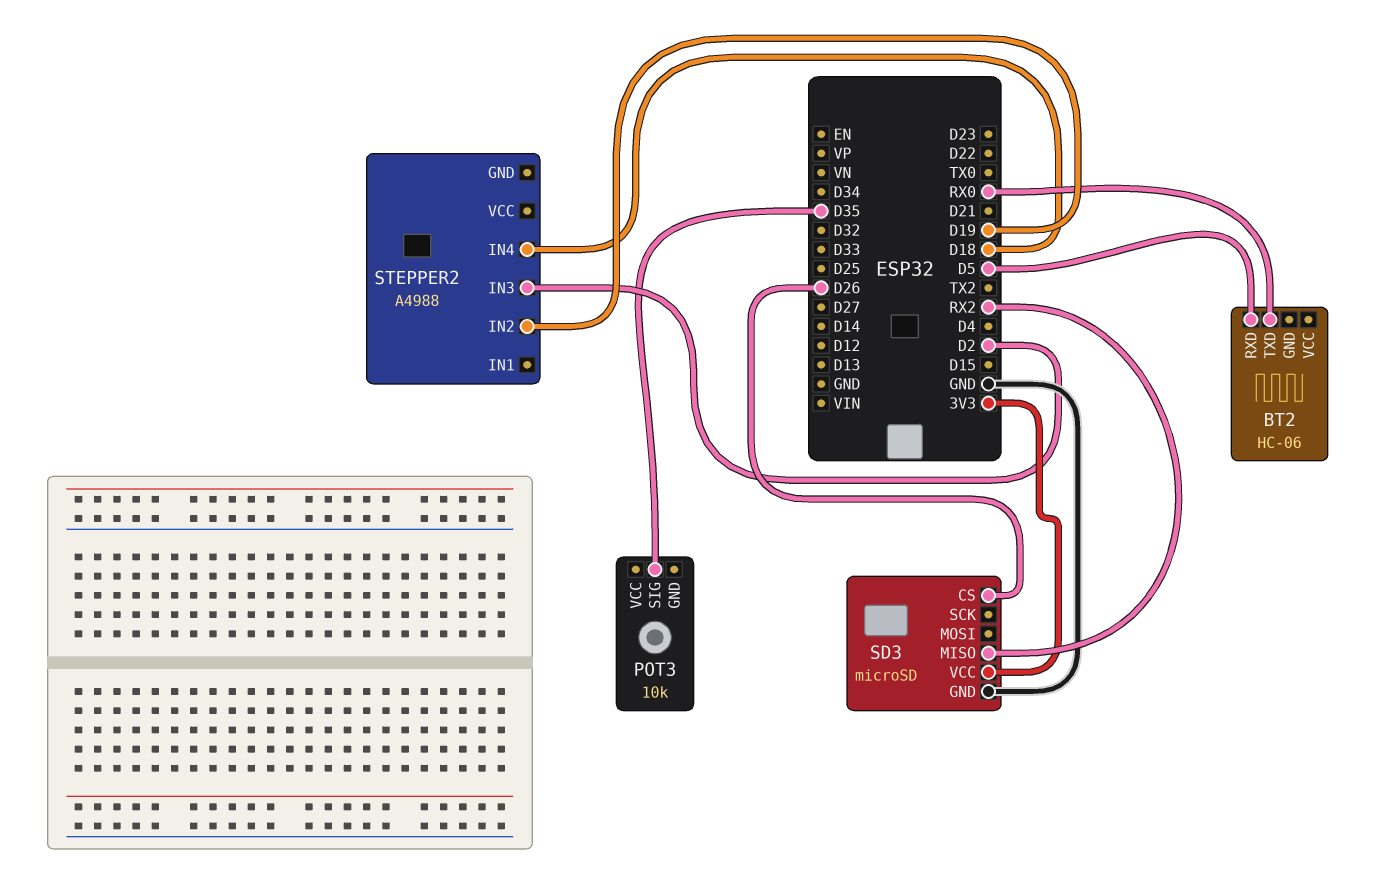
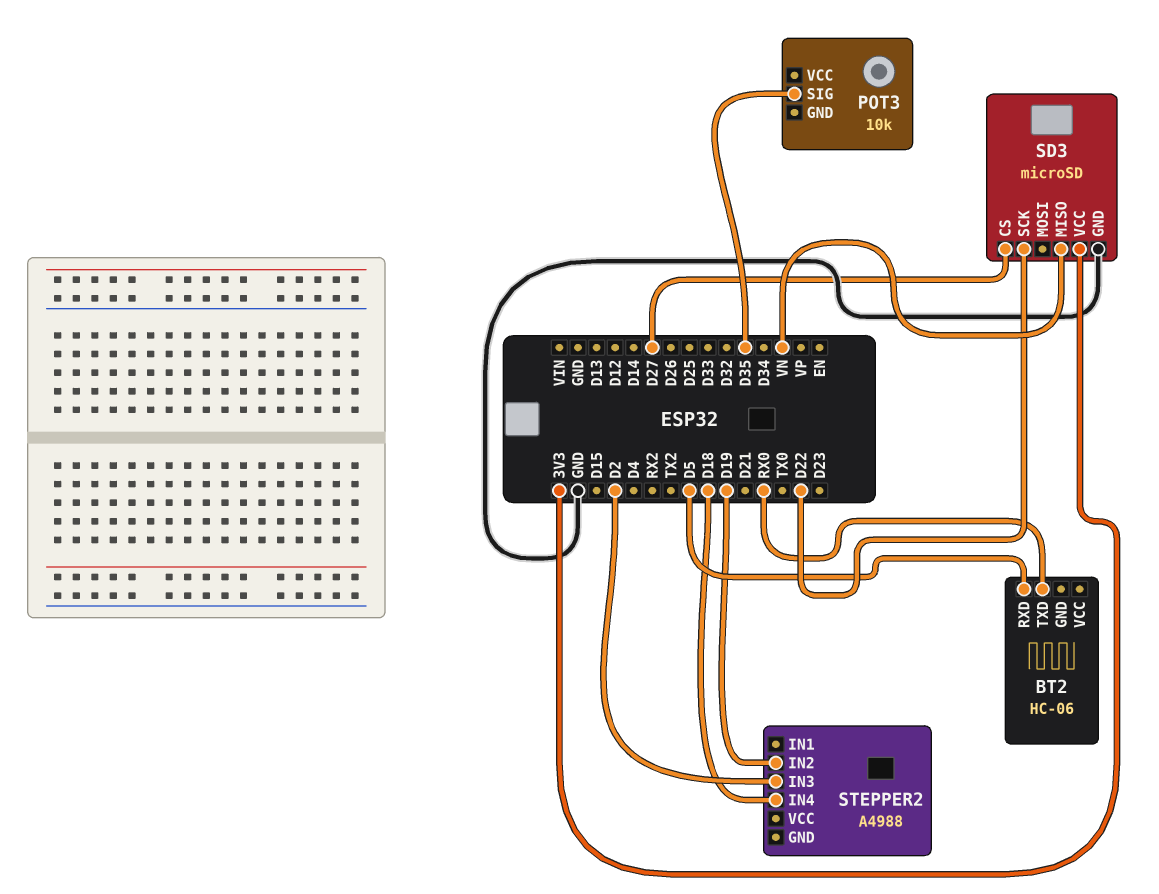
SD3 pin CS: D26 -> D27
SD3 pin MISO: RX2 -> VN
SD3 pin SCK: none -> D22

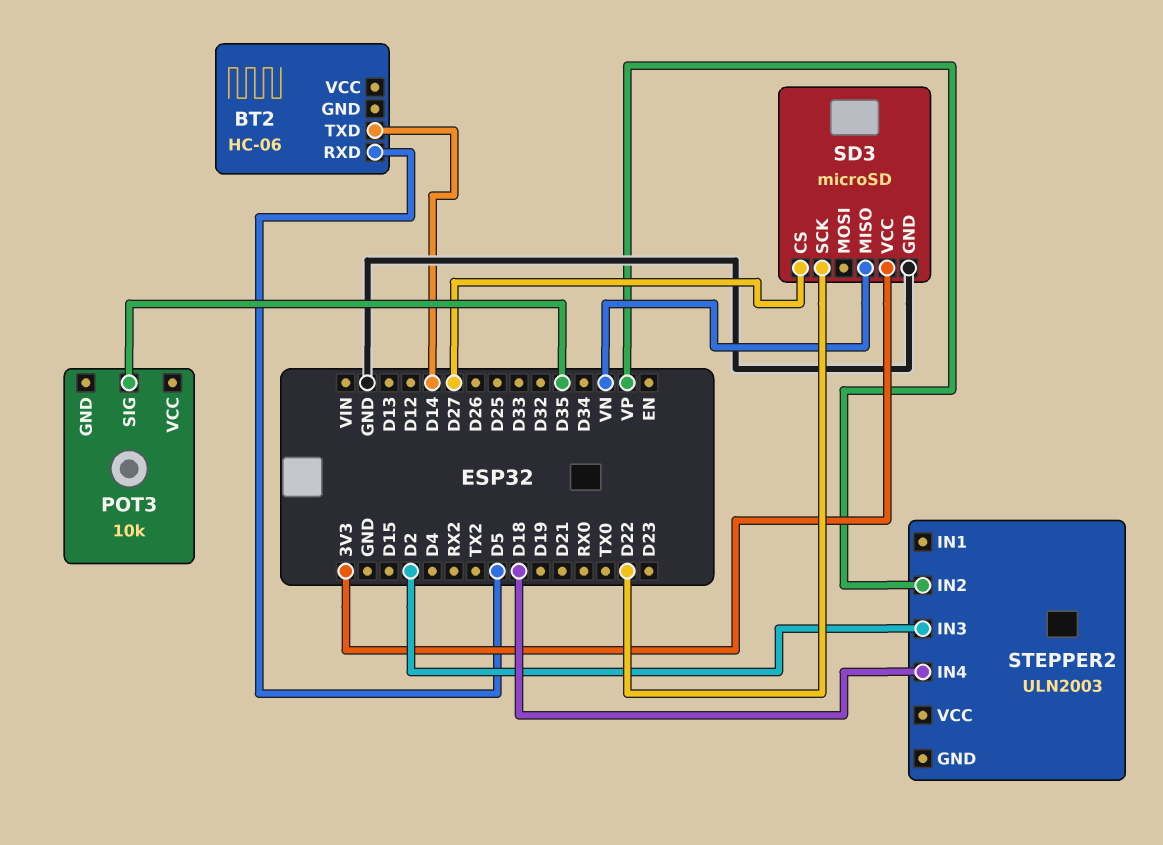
BT2 pin TXD: RX0 -> D14
STEPPER2: A4988 -> ULN2003
STEPPER2 pin IN2: D19 -> VP

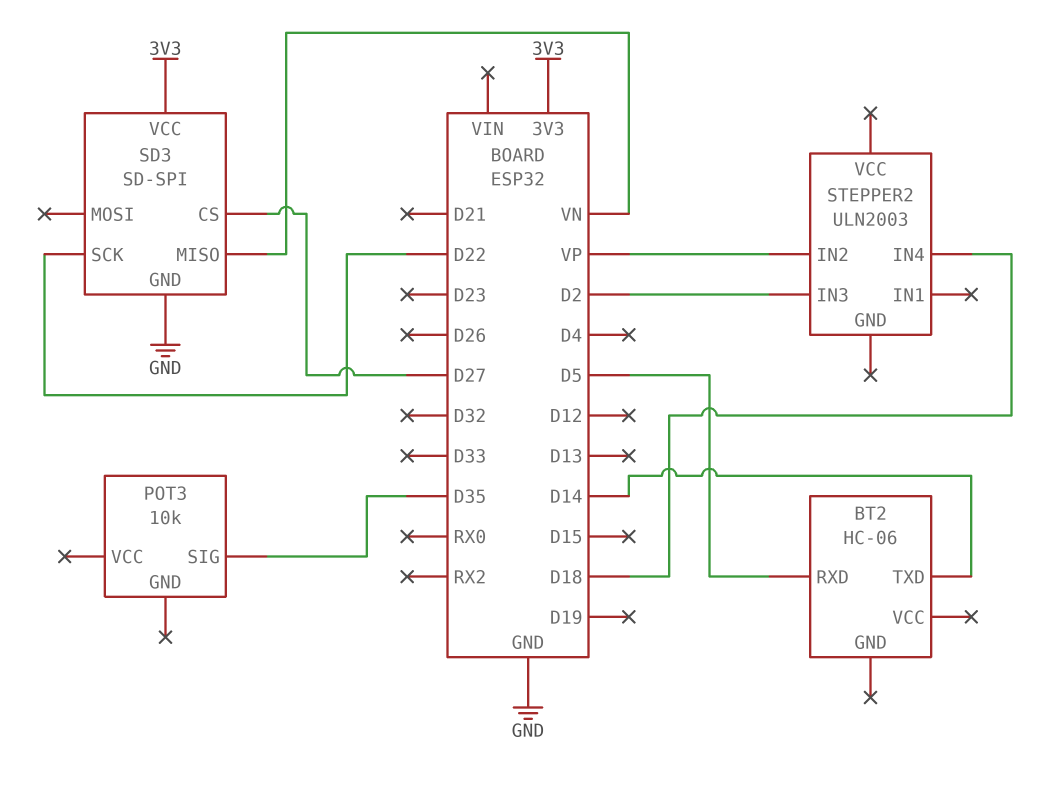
SD3: microSD -> SD-SPI

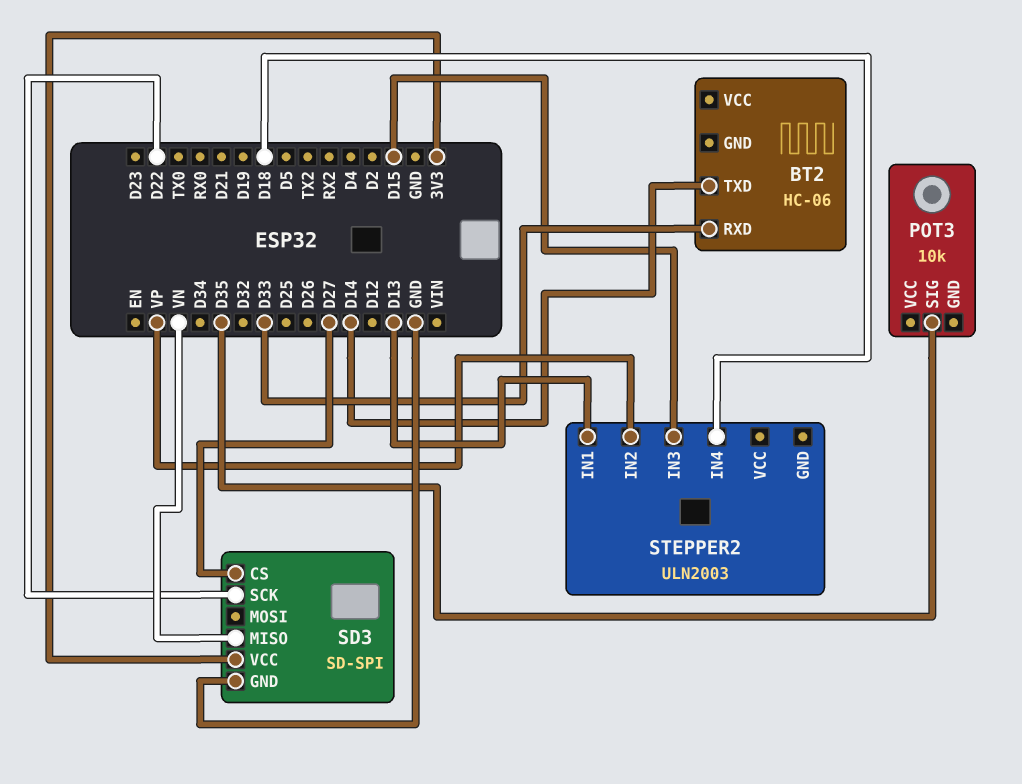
BT2 pin RXD: D5 -> D33
STEPPER2 pin IN1: none -> D13
STEPPER2 pin IN3: D2 -> D15

